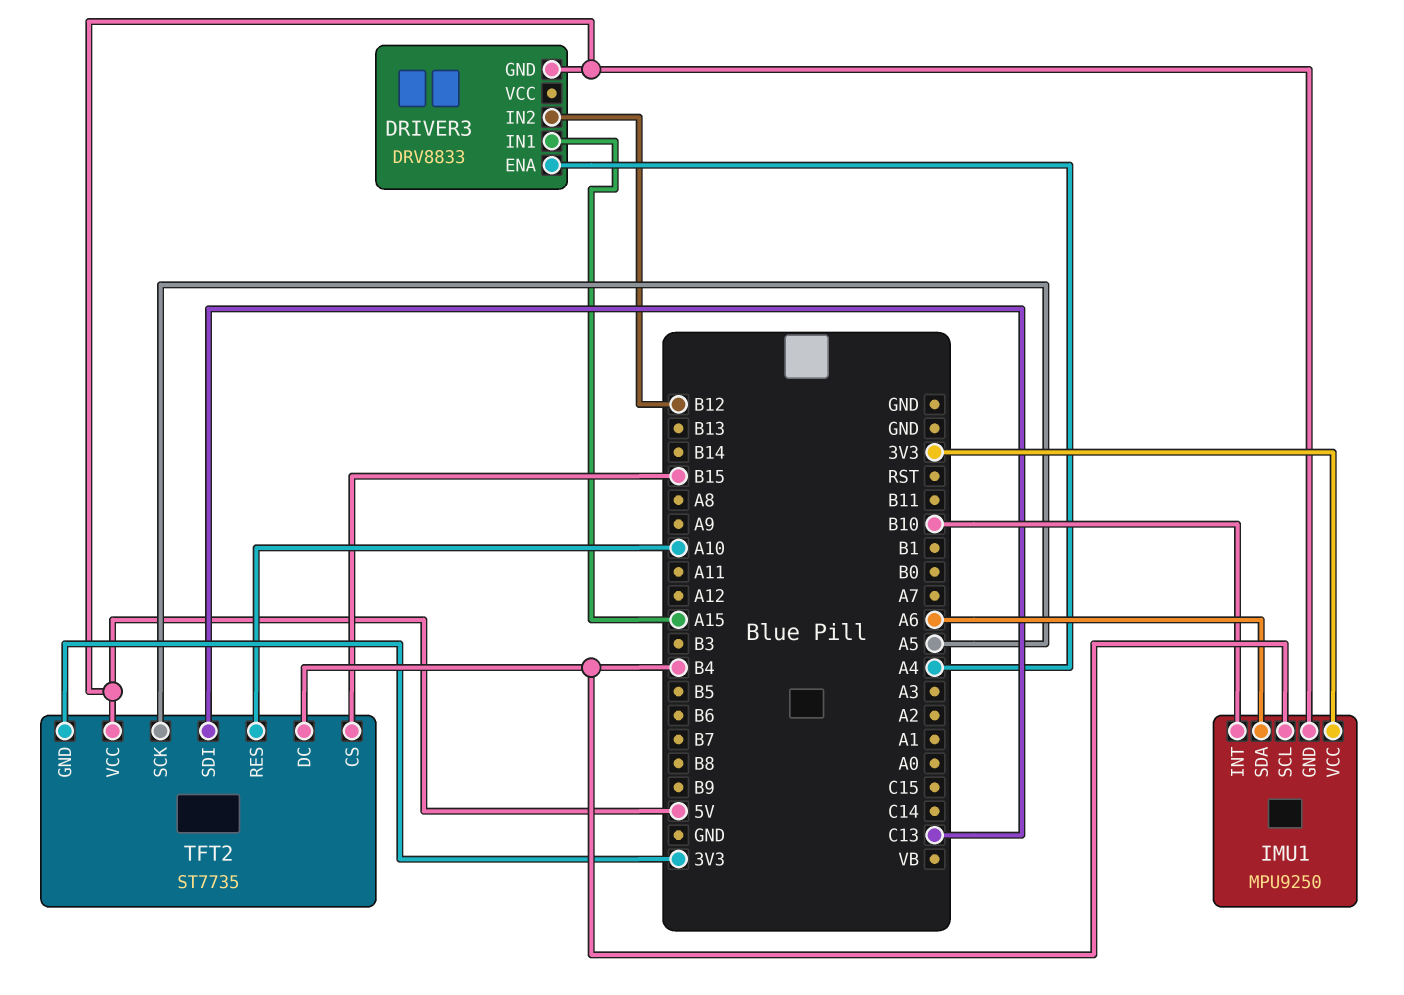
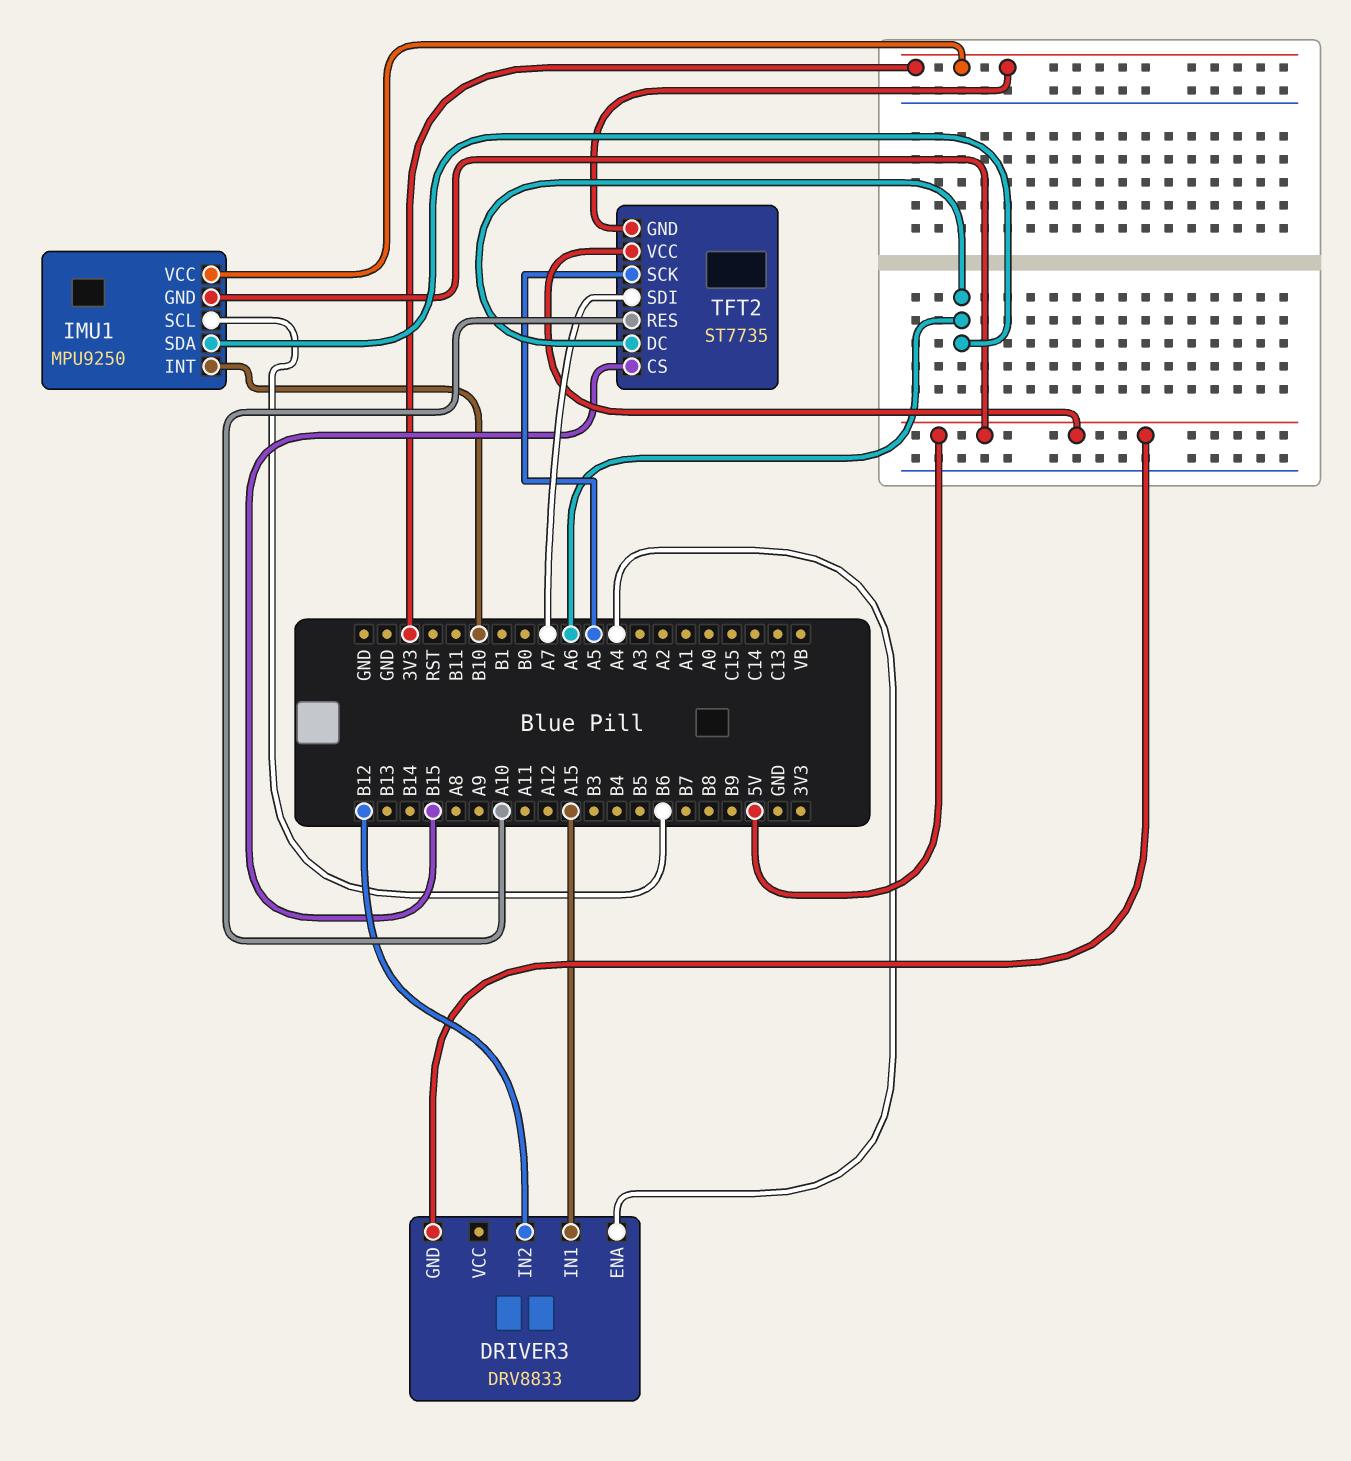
IMU1 pin SCL: B4 -> B6
TFT2 pin DC: B4 -> A6
TFT2 pin SDI: C13 -> A7

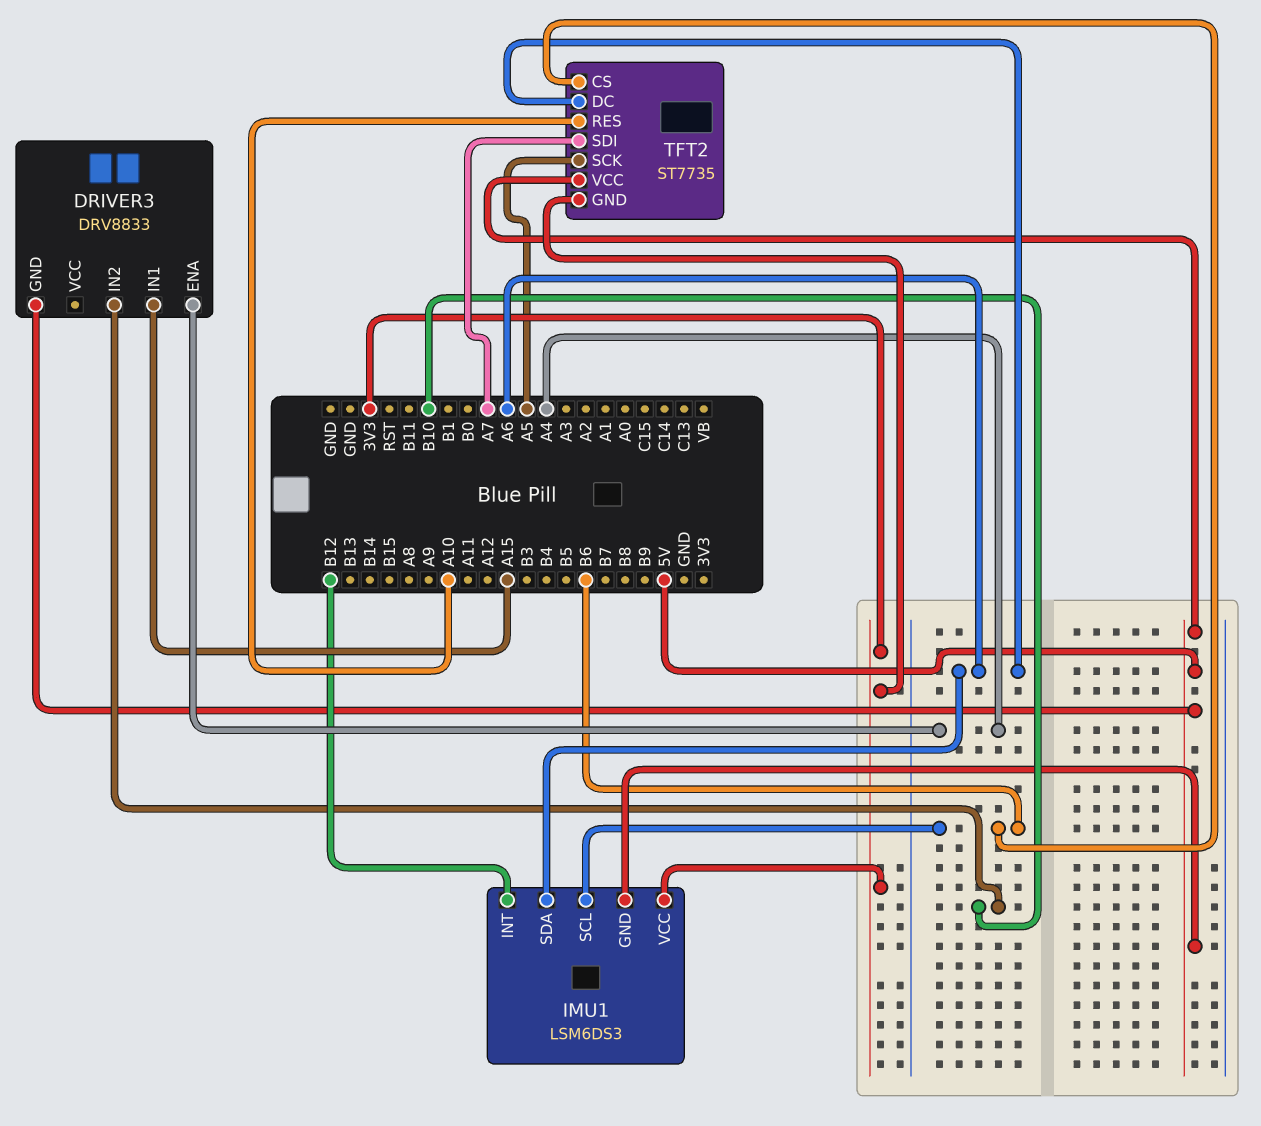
DRIVER3 pin IN2: B12 -> B10
IMU1: MPU9250 -> LSM6DS3
IMU1 pin INT: B10 -> B12
TFT2 pin CS: B15 -> B6

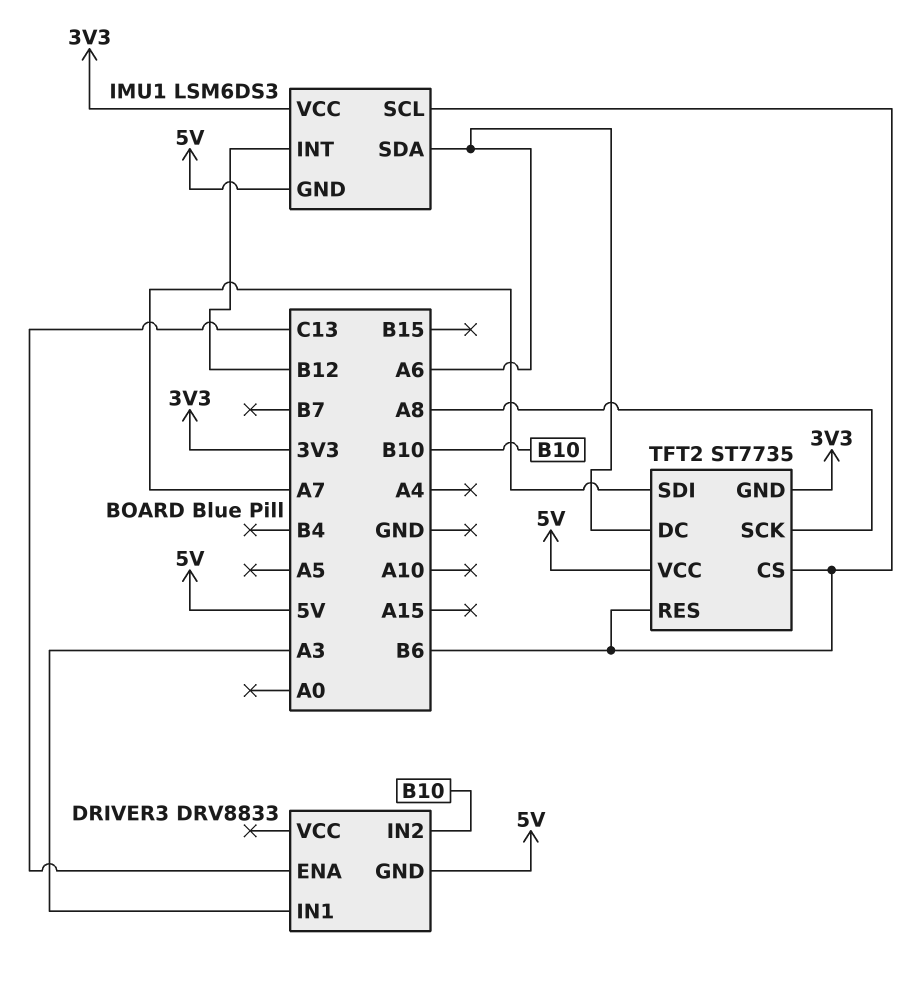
DRIVER3 pin ENA: A4 -> C13
DRIVER3 pin IN1: A15 -> A3
TFT2 pin RES: A10 -> B6
TFT2 pin SCK: A5 -> A8

